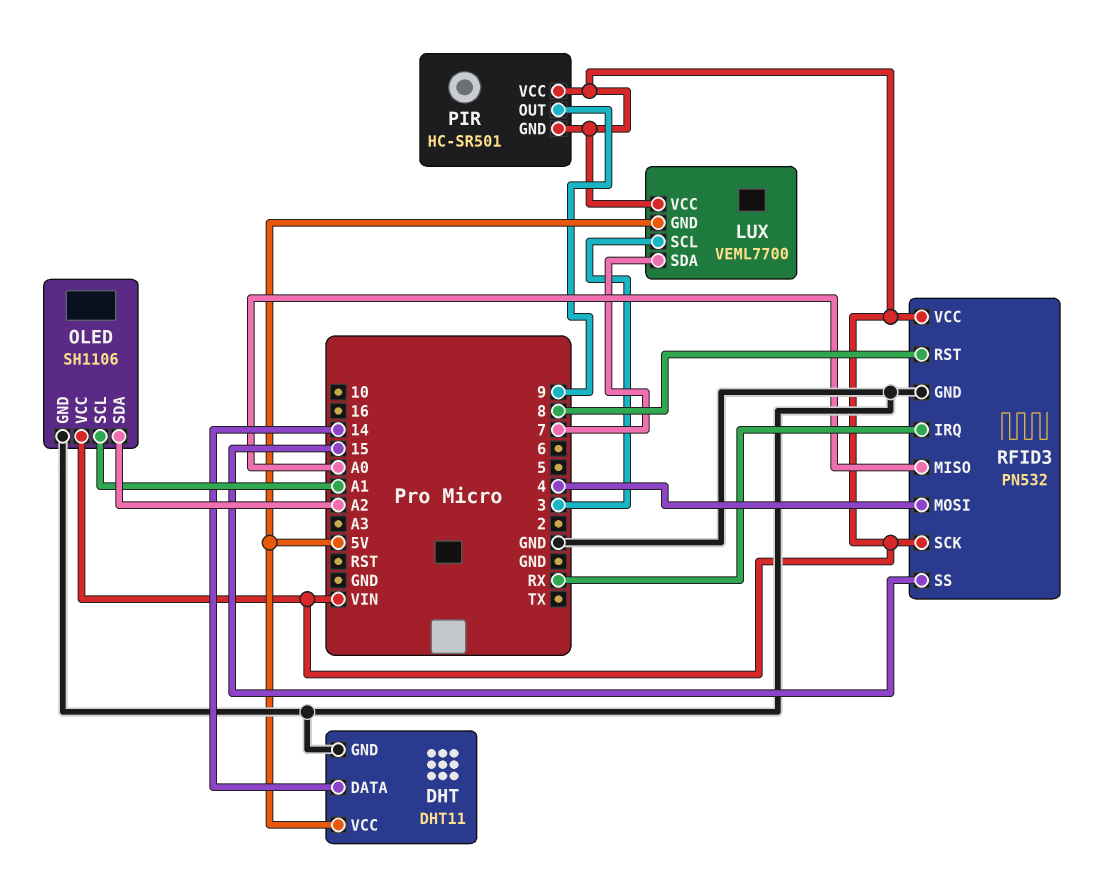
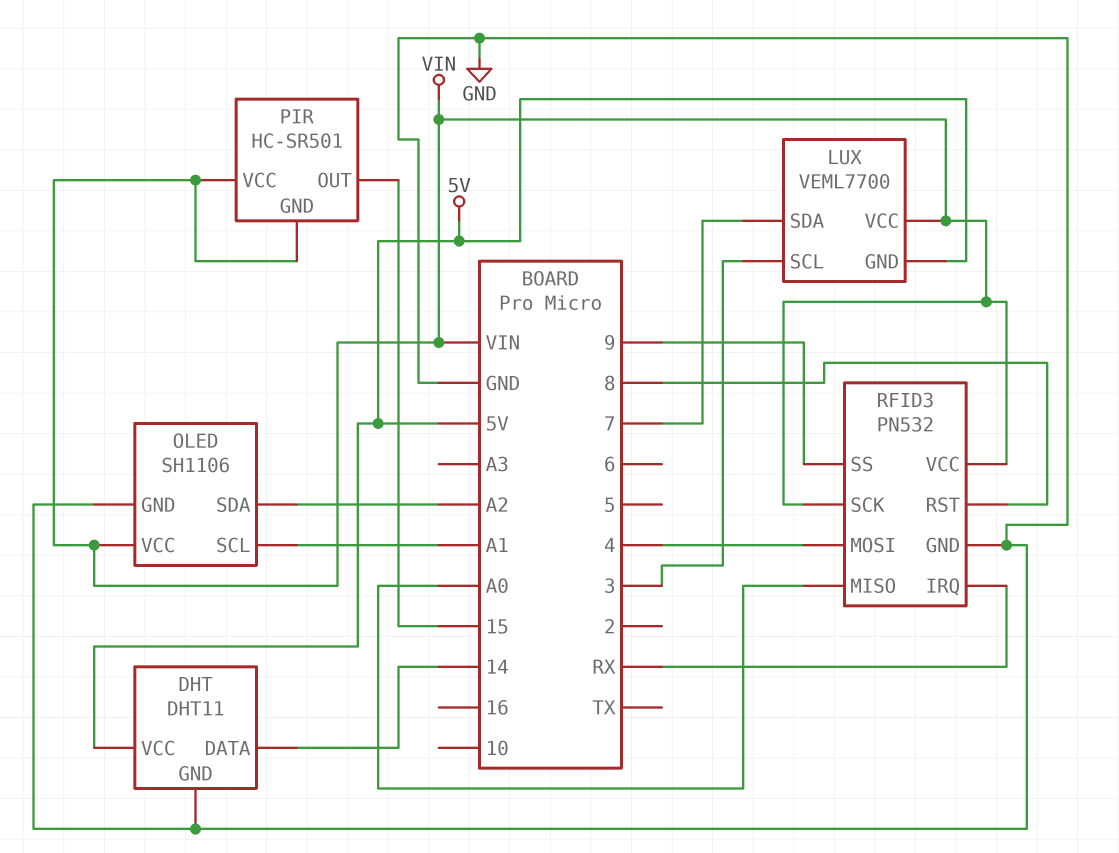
PIR pin OUT: 9 -> 15
RFID3 pin SS: 15 -> 9

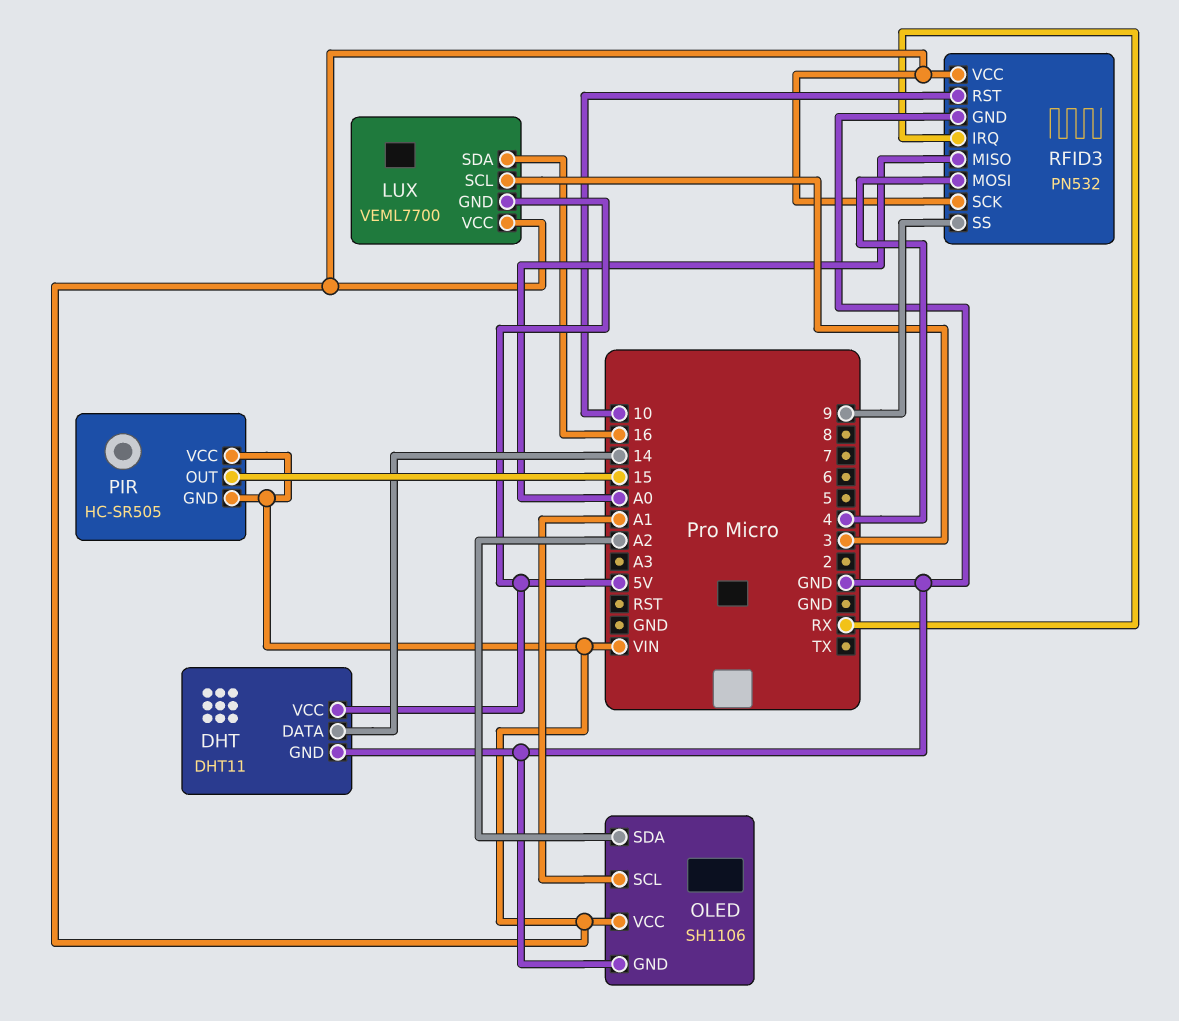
LUX pin SDA: 7 -> 16
PIR: HC-SR501 -> HC-SR505
RFID3 pin RST: 8 -> 10

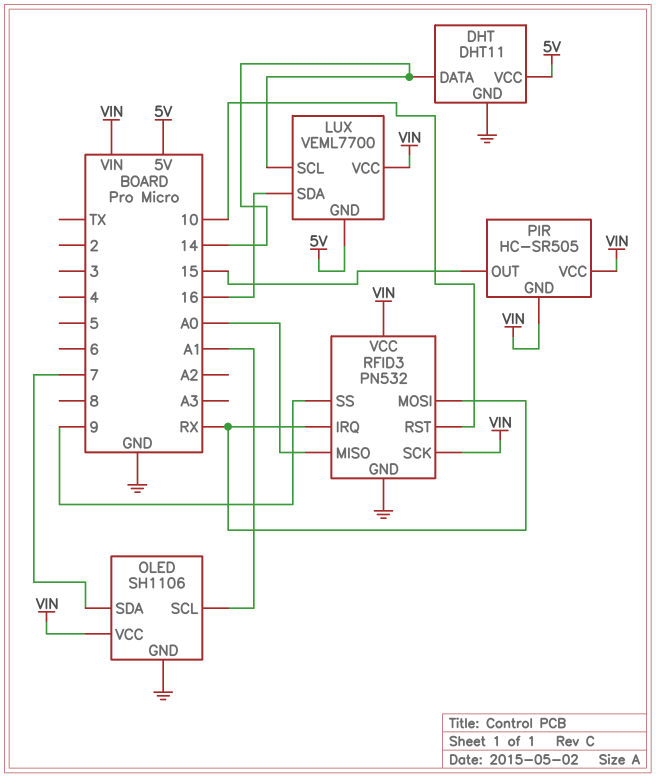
LUX pin SCL: 3 -> 14
OLED pin SDA: A2 -> 7
RFID3 pin MOSI: 4 -> RX

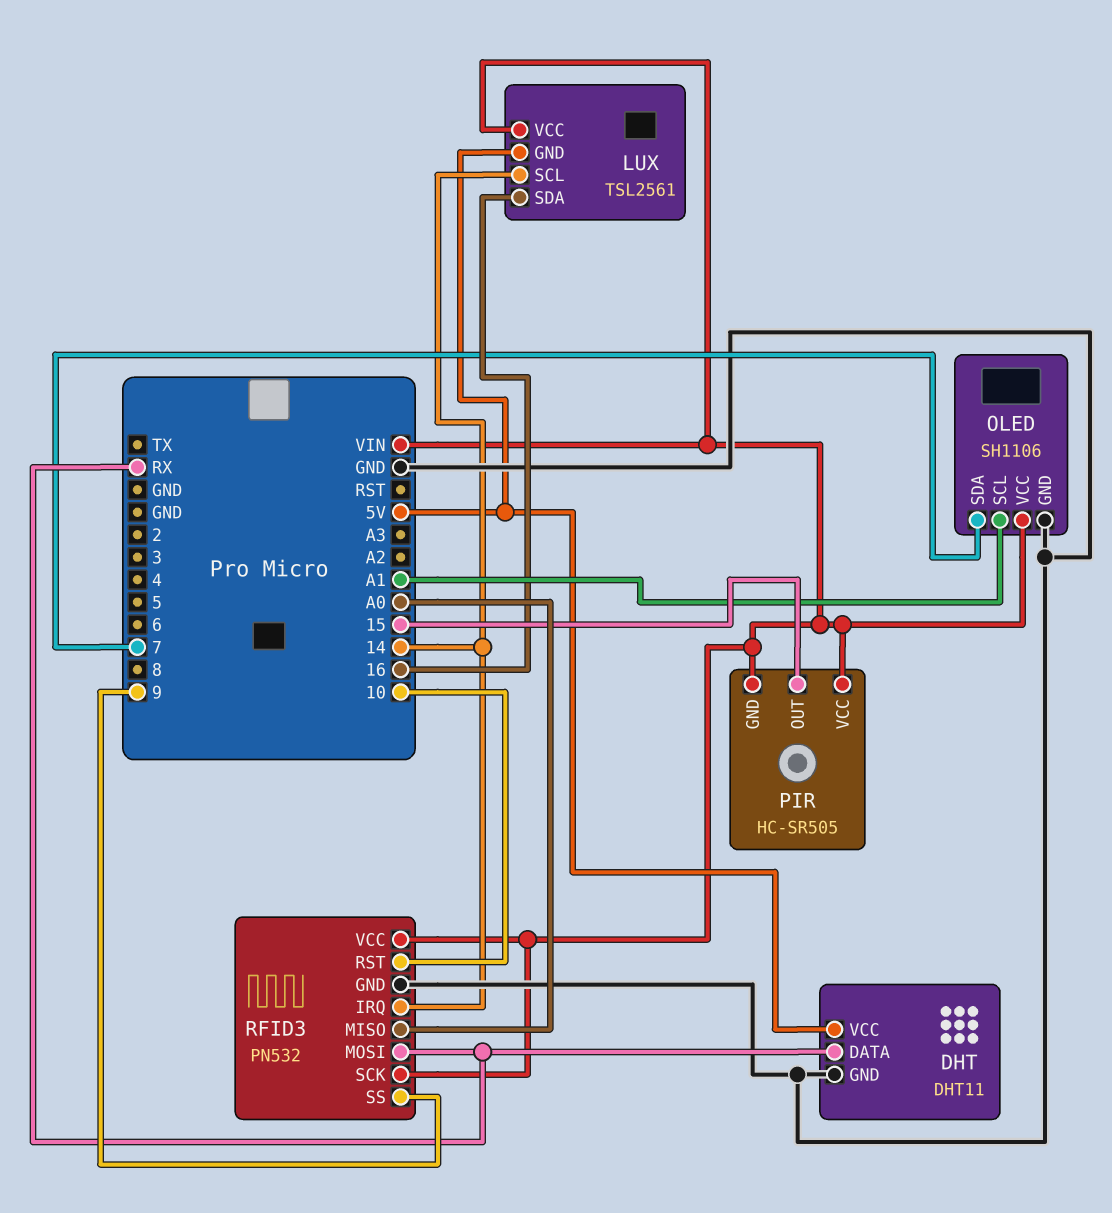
DHT pin DATA: 14 -> RX
LUX: VEML7700 -> TSL2561
RFID3 pin IRQ: RX -> 14

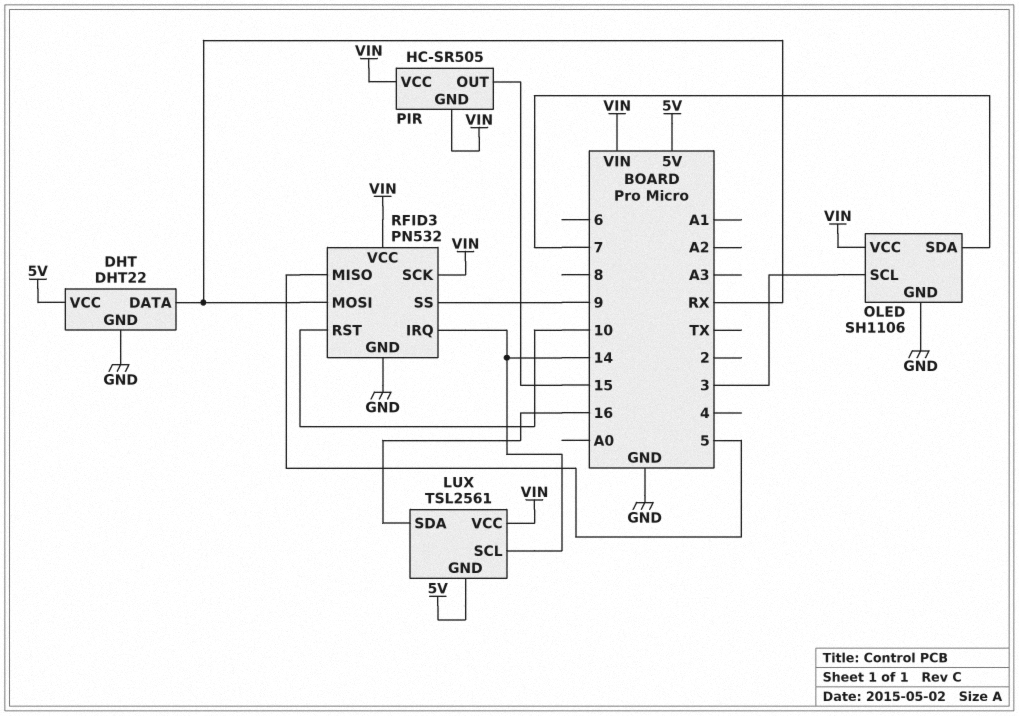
DHT: DHT11 -> DHT22
OLED pin SCL: A1 -> 3
RFID3 pin MISO: A0 -> 5

